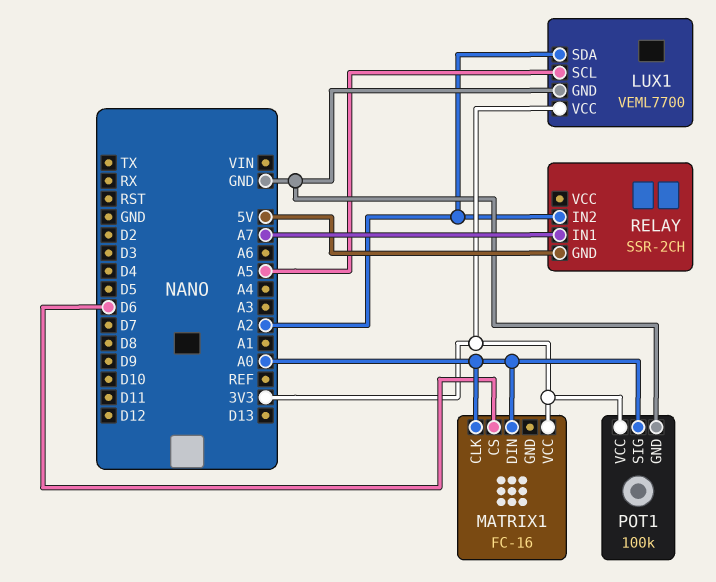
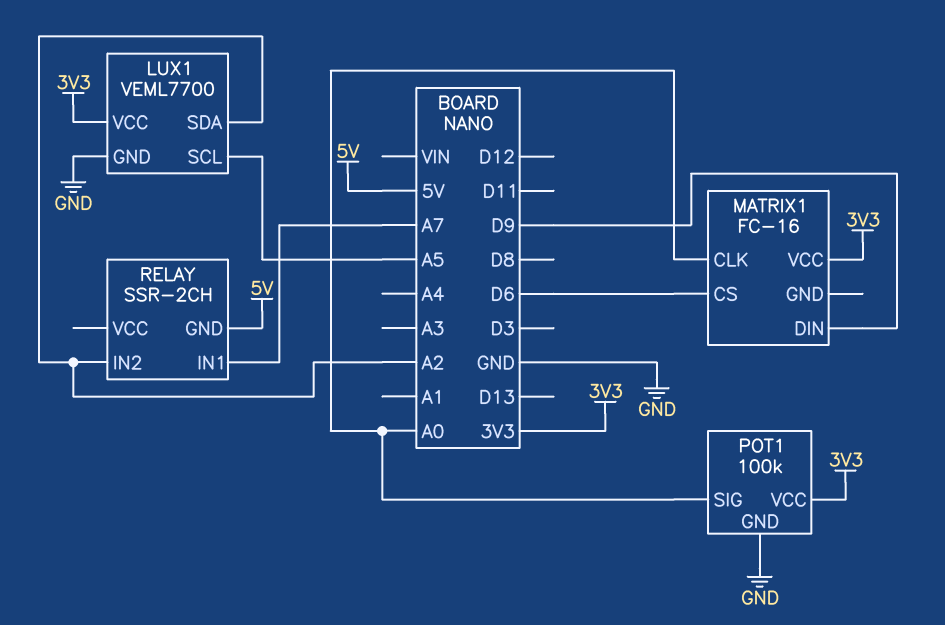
MATRIX1 pin DIN: A0 -> D9

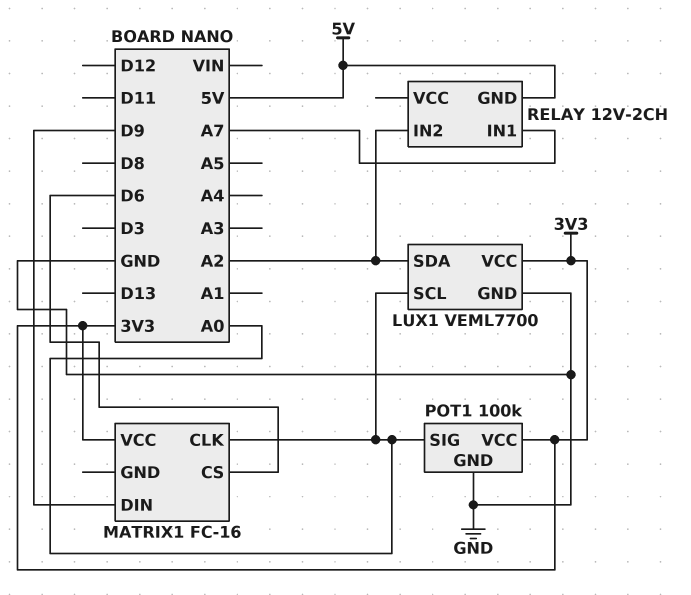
LUX1 pin SCL: A5 -> A0
RELAY: SSR-2CH -> 12V-2CH

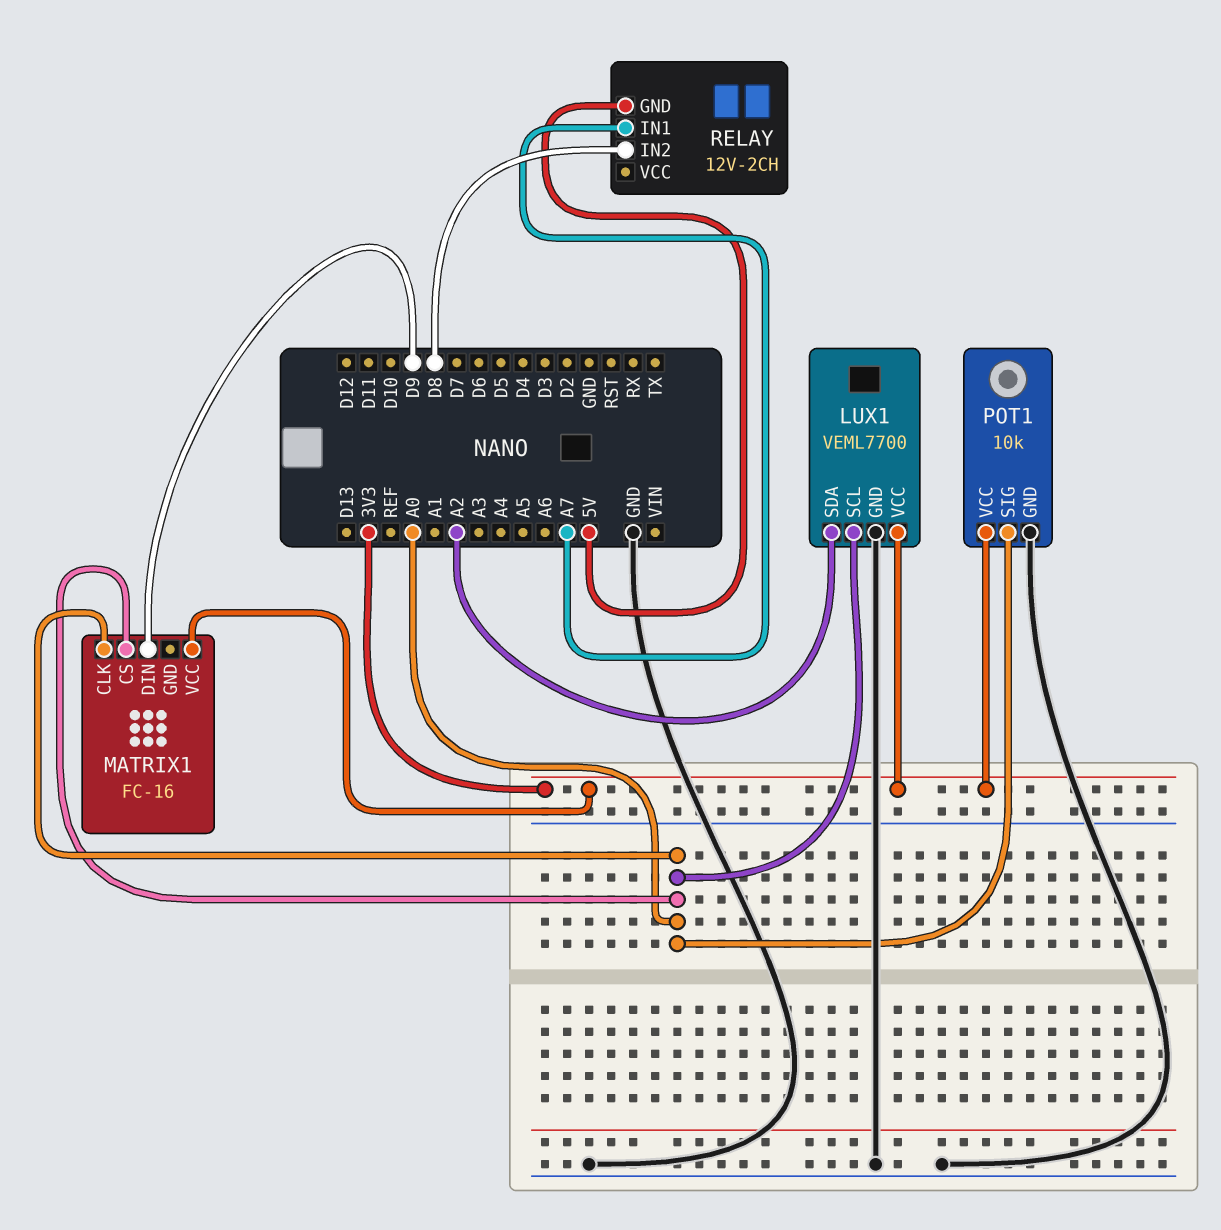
MATRIX1 pin CS: D6 -> A0
POT1: 100k -> 10k
RELAY pin IN2: A2 -> D8

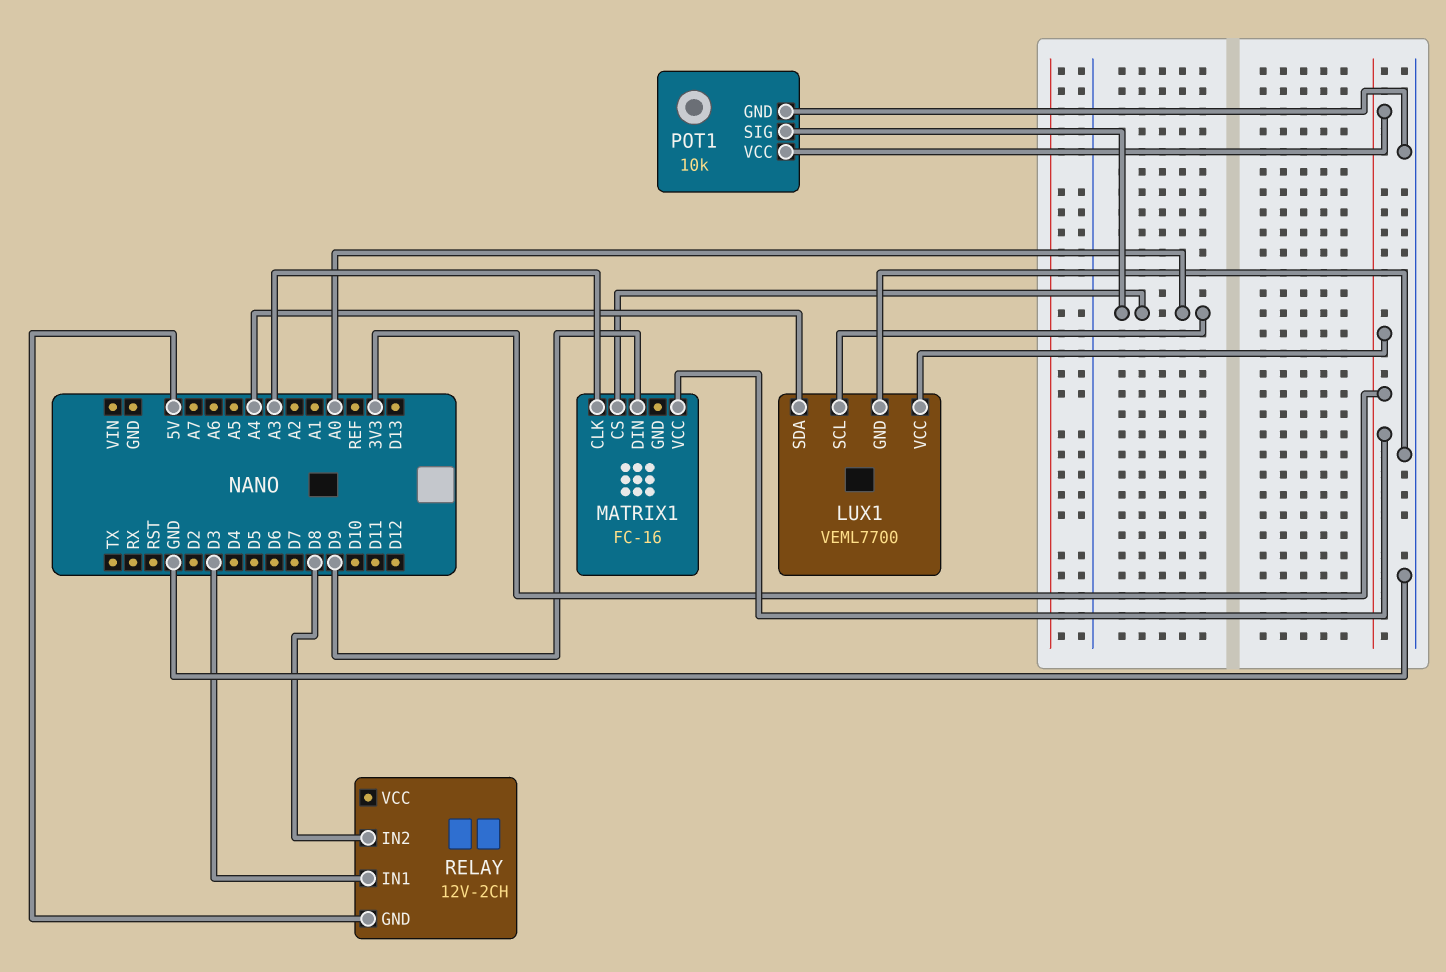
LUX1 pin SDA: A2 -> A4
MATRIX1 pin CLK: A0 -> A3
RELAY pin IN1: A7 -> D3

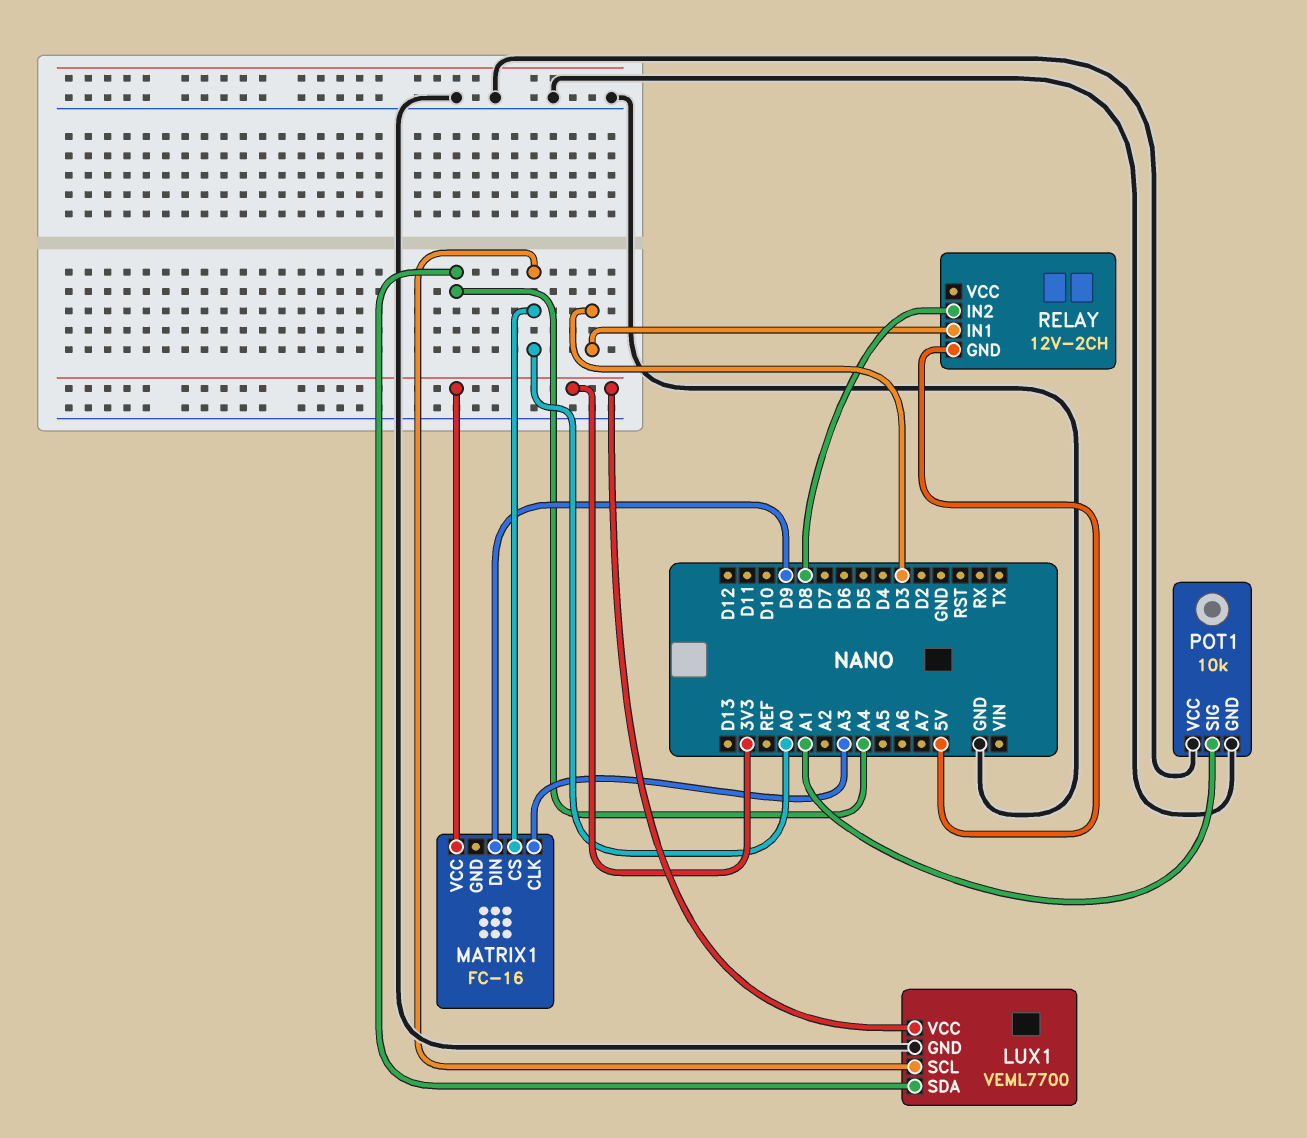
POT1 pin SIG: A0 -> A1
POT1 pin VCC: 3V3 -> GND

